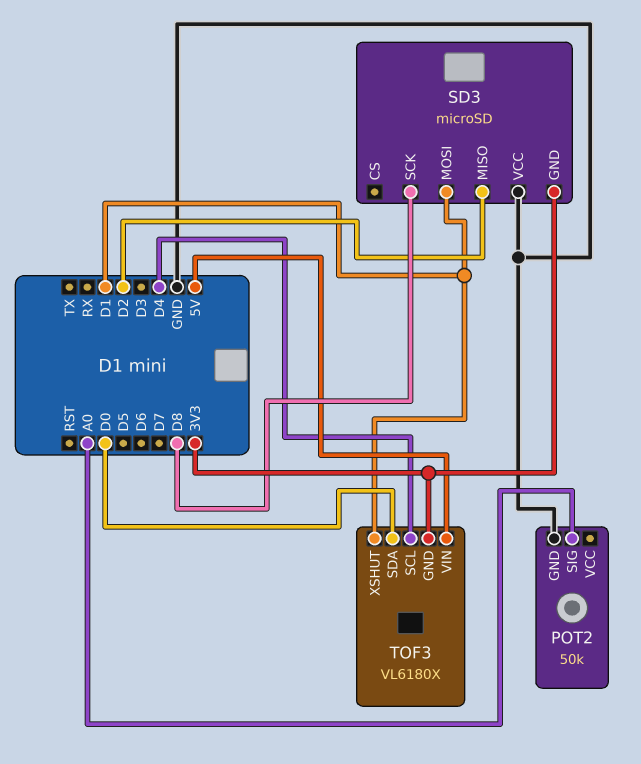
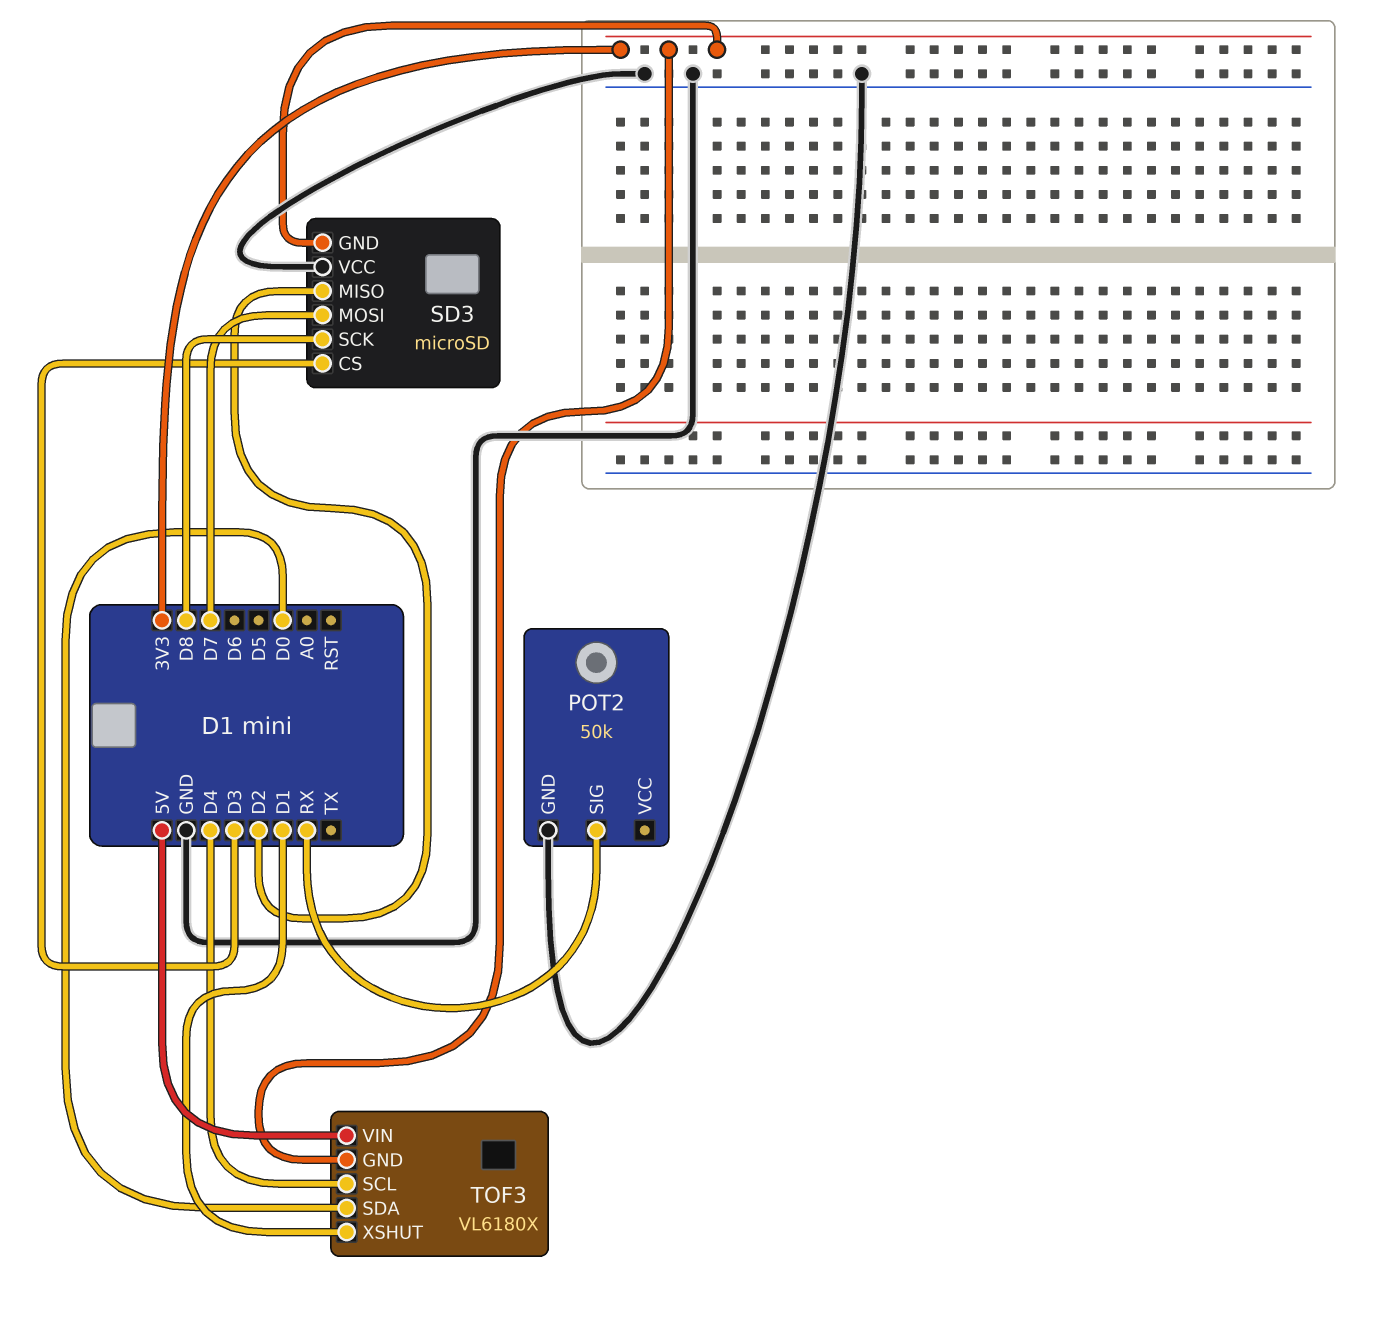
POT2 pin SIG: A0 -> RX
SD3 pin CS: none -> D3
SD3 pin MOSI: D1 -> D7

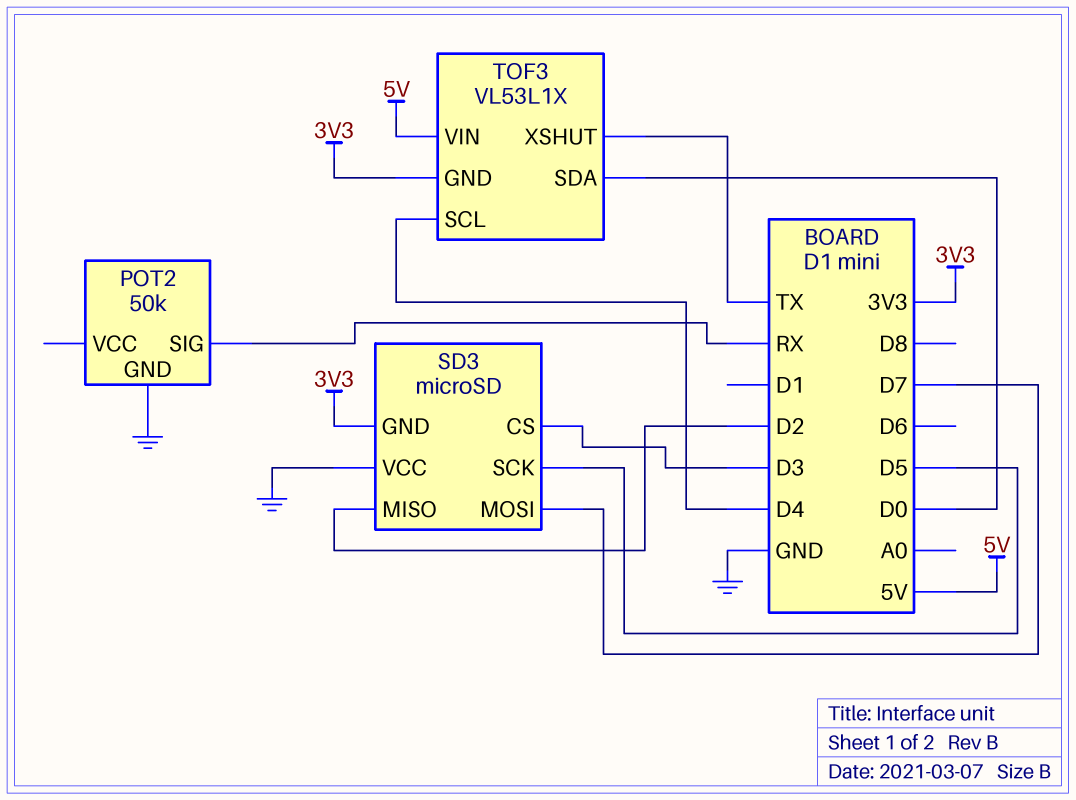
SD3 pin SCK: D8 -> D5
TOF3: VL6180X -> VL53L1X
TOF3 pin XSHUT: D1 -> TX

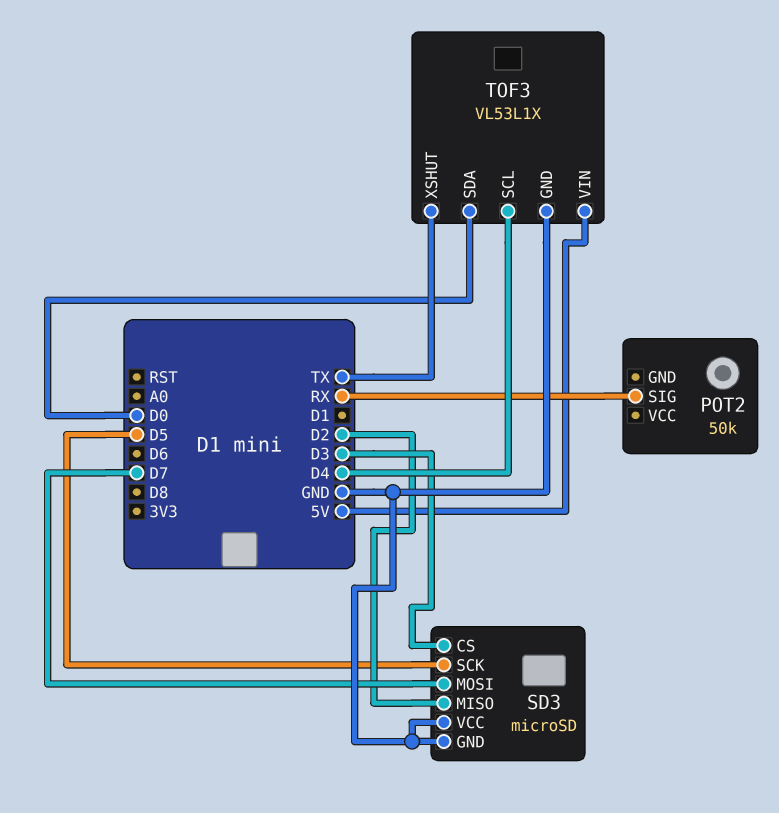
POT2 pin GND: GND -> none
SD3 pin GND: 3V3 -> GND
TOF3 pin GND: 3V3 -> GND

